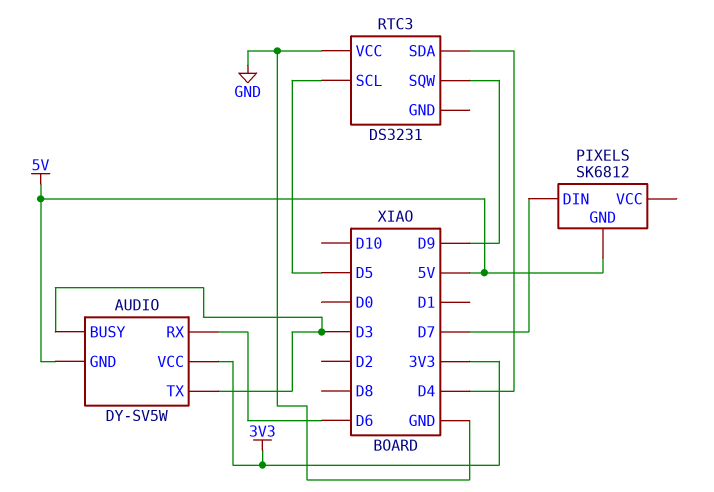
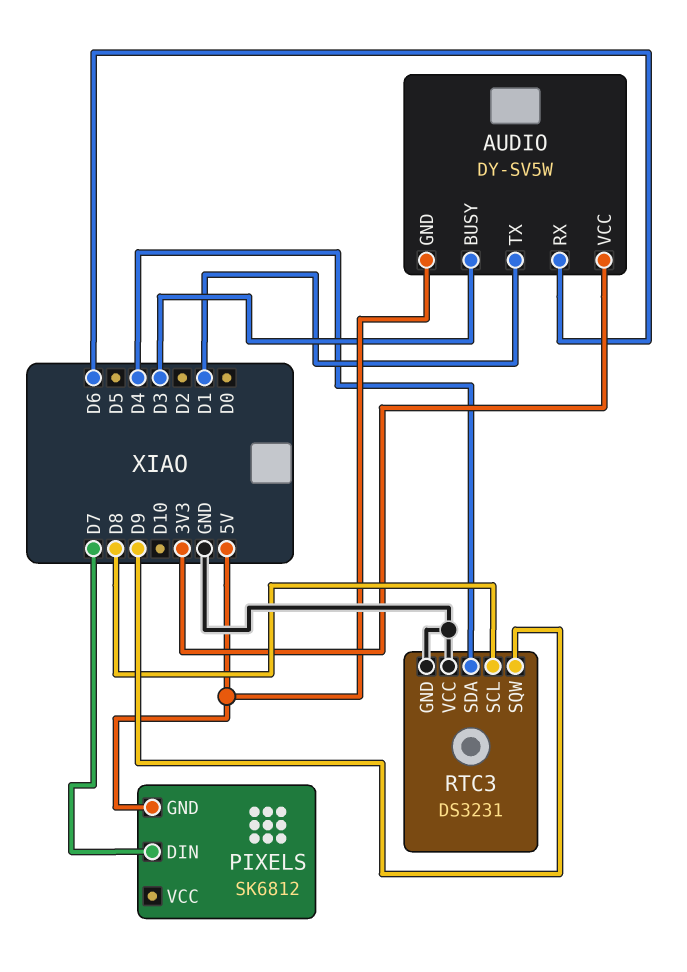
AUDIO pin TX: D3 -> D1
RTC3 pin GND: none -> GND
RTC3 pin SCL: D5 -> D8

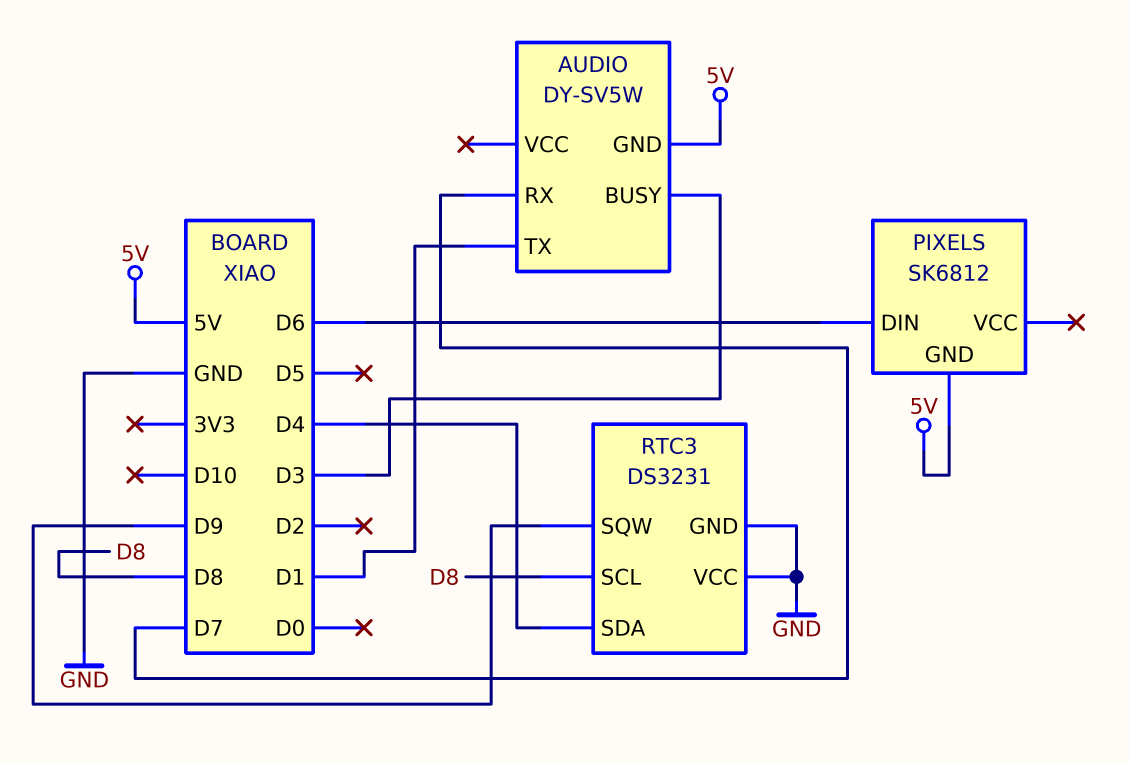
AUDIO pin RX: D6 -> D7
AUDIO pin VCC: 3V3 -> none
PIXELS pin DIN: D7 -> D6

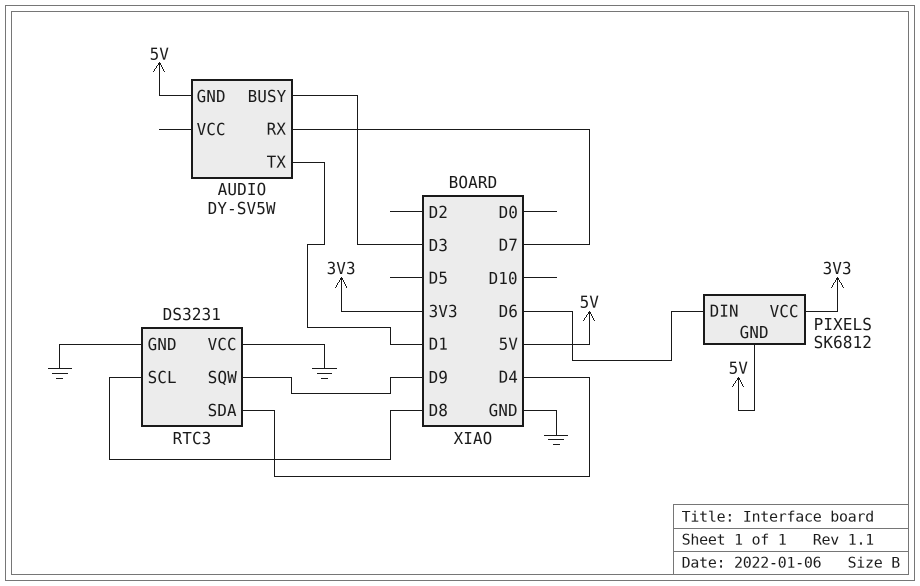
PIXELS pin VCC: none -> 3V3

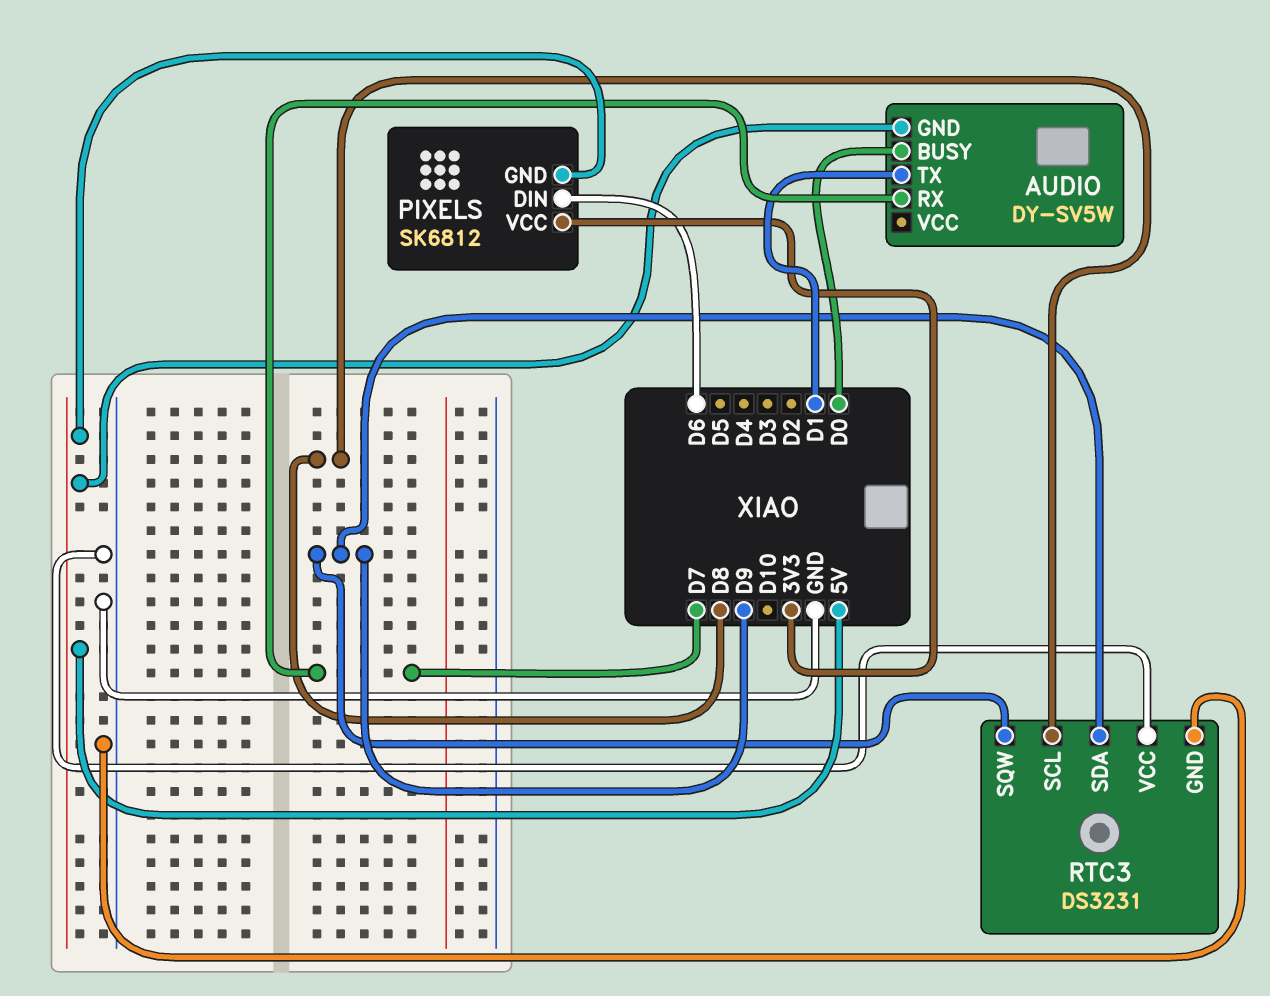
AUDIO pin BUSY: D3 -> D0
RTC3 pin SDA: D4 -> D9

